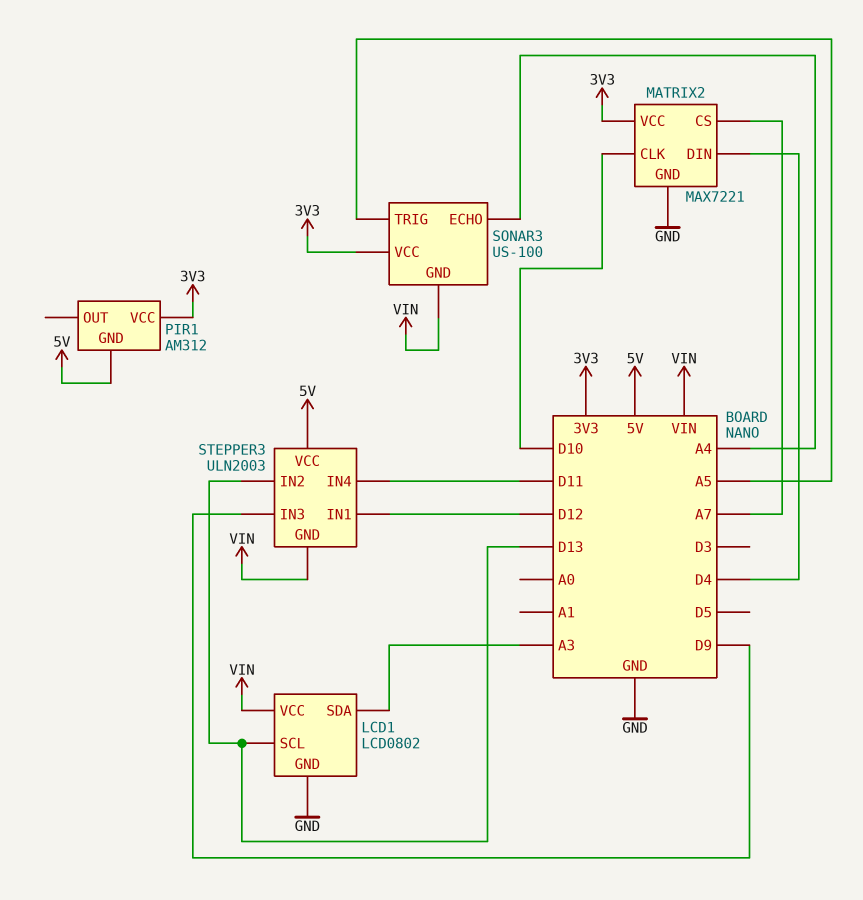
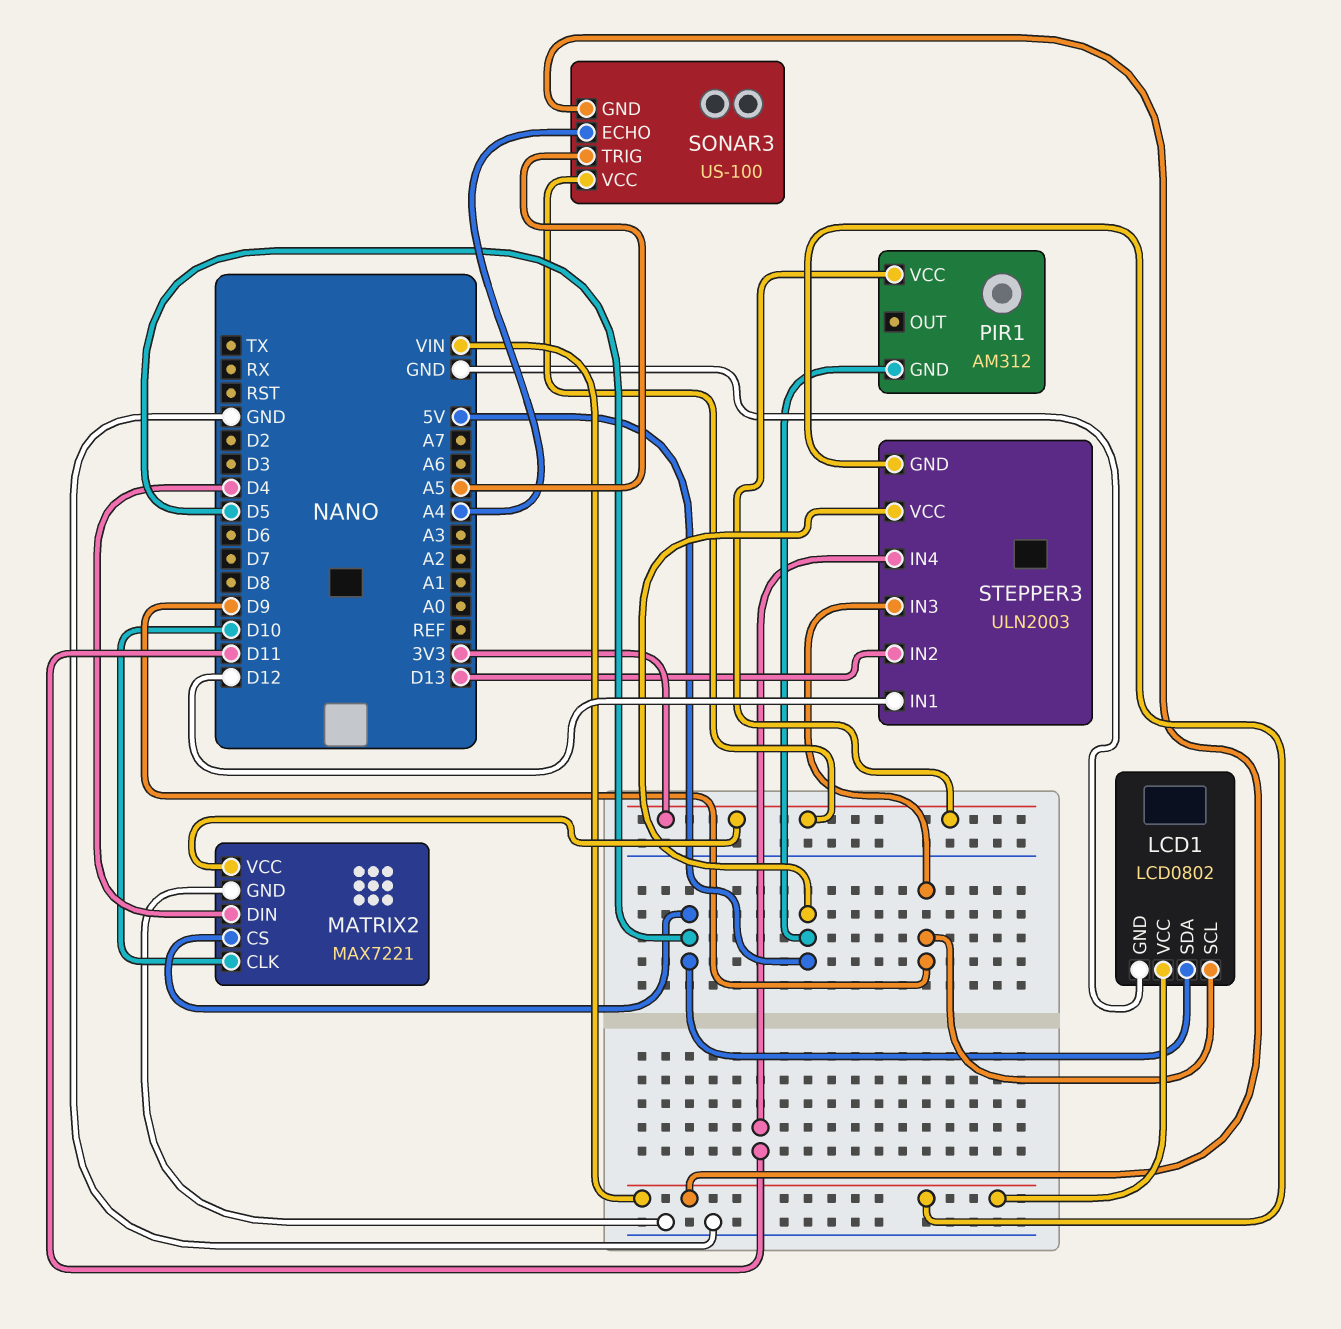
LCD1 pin SCL: D13 -> D9
LCD1 pin SDA: A3 -> D5
MATRIX2 pin CS: A7 -> D5

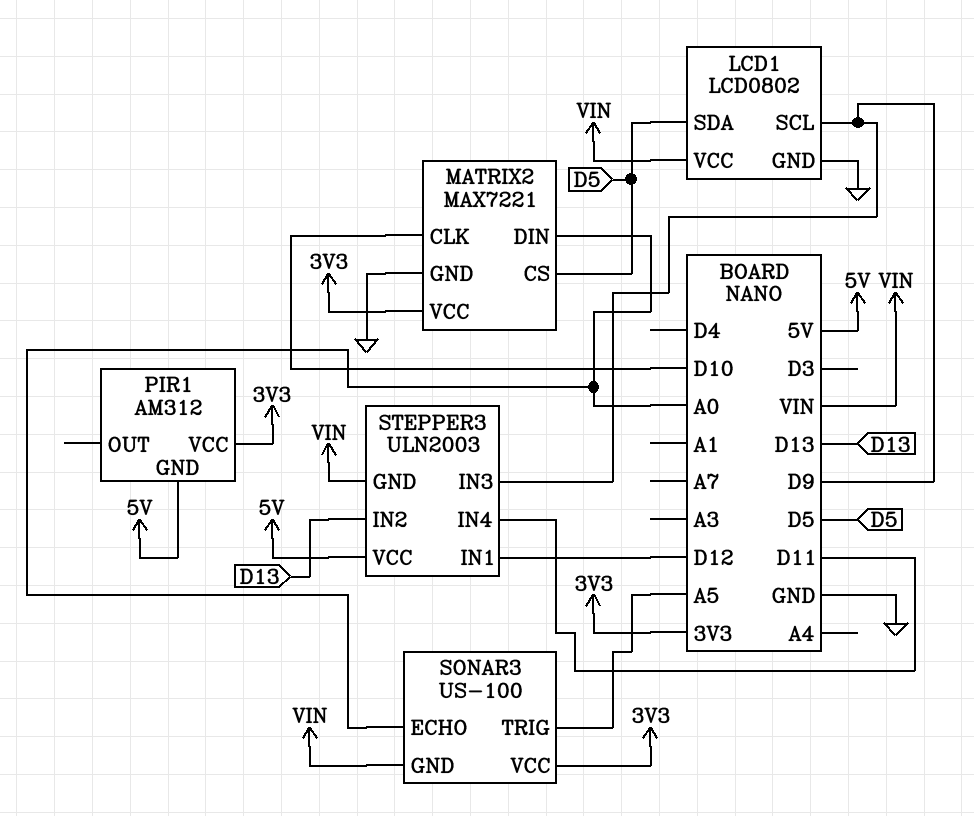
MATRIX2 pin DIN: D4 -> A0
SONAR3 pin ECHO: A4 -> A0

